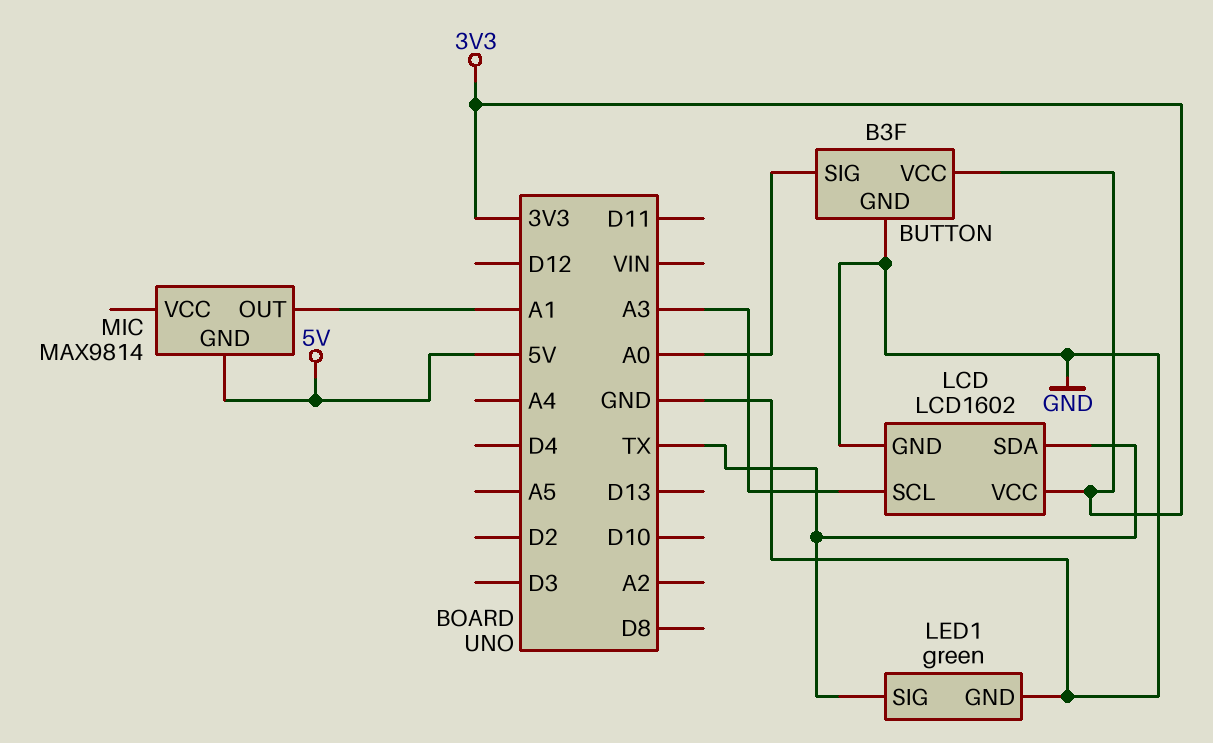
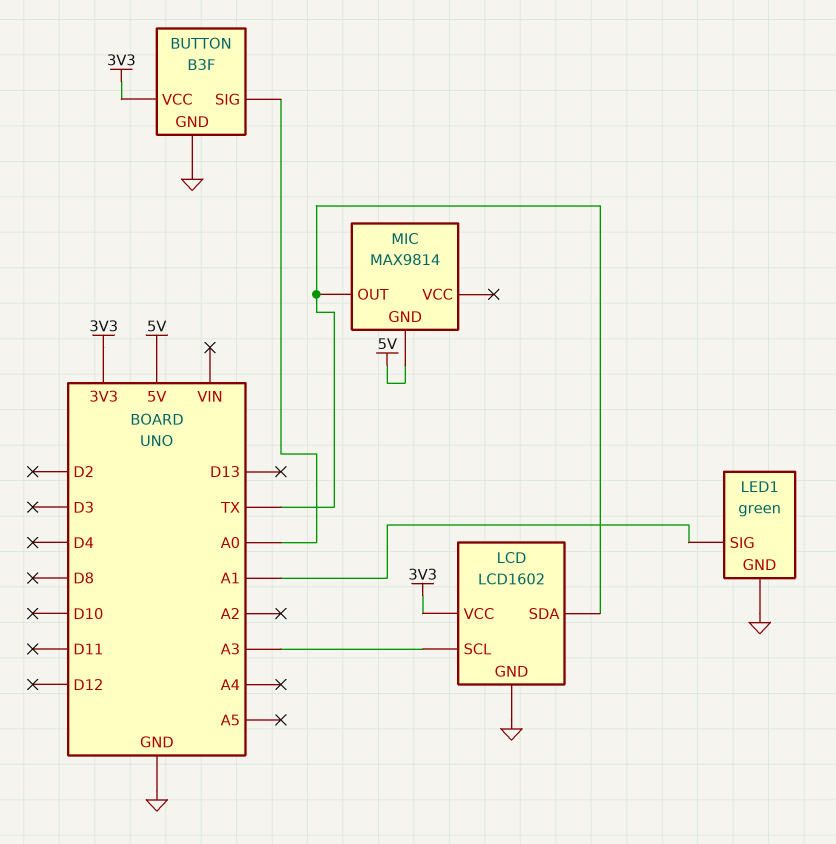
LED1 pin SIG: TX -> A1
MIC pin OUT: A1 -> TX

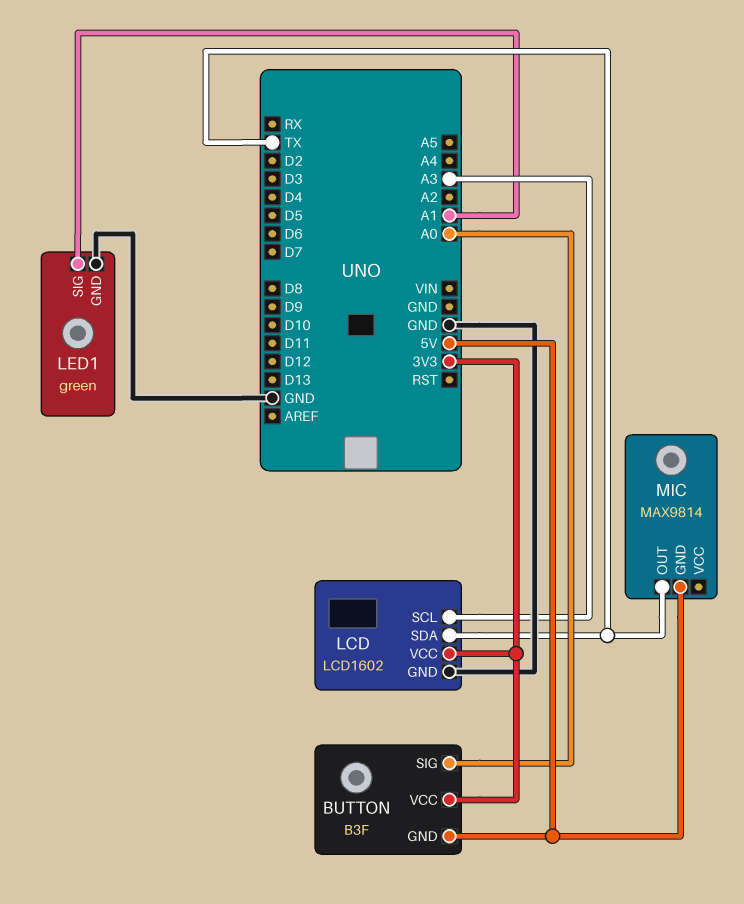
BUTTON pin GND: GND -> 5V

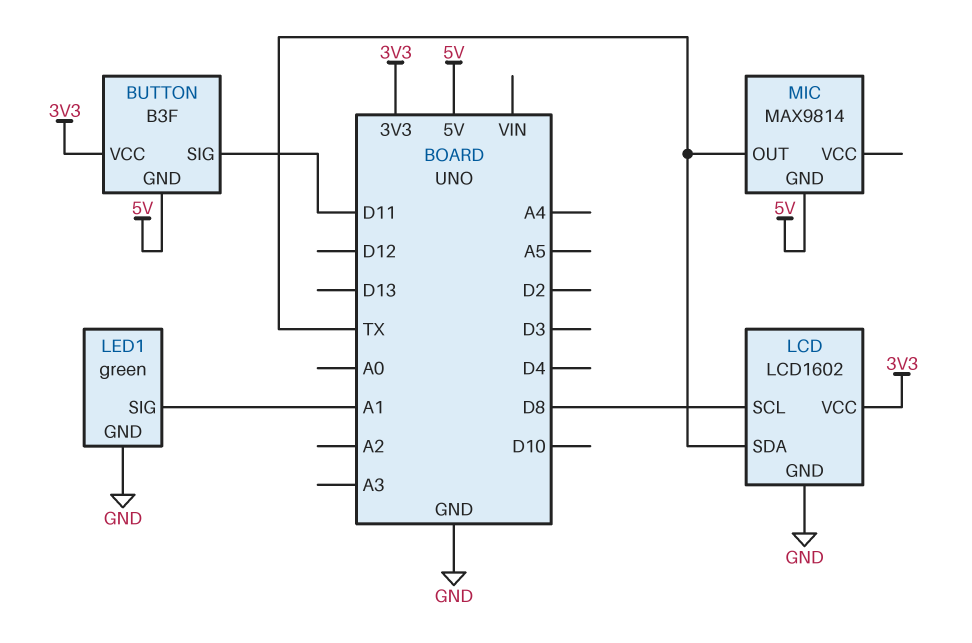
BUTTON pin SIG: A0 -> D11
LCD pin SCL: A3 -> D8

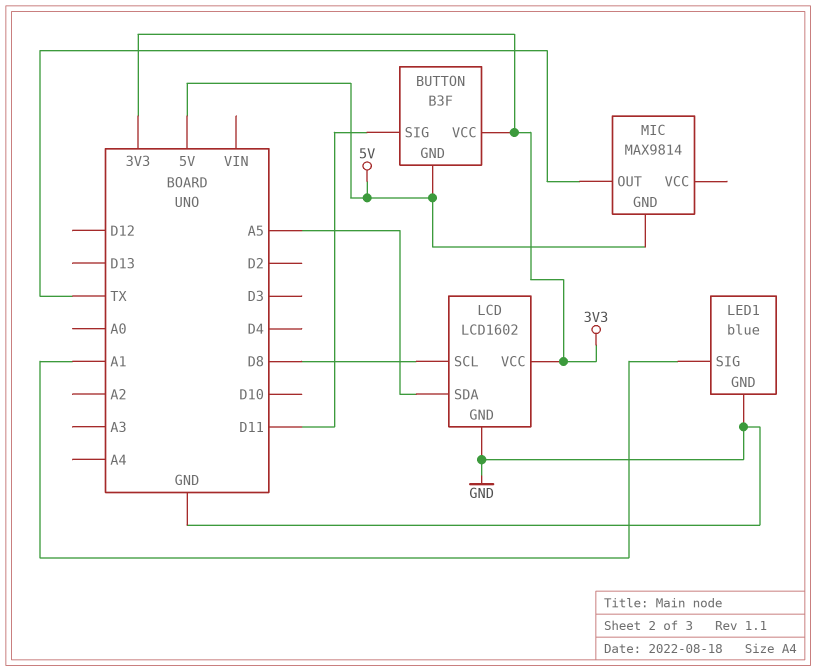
LCD pin SDA: TX -> A5
LED1: green -> blue

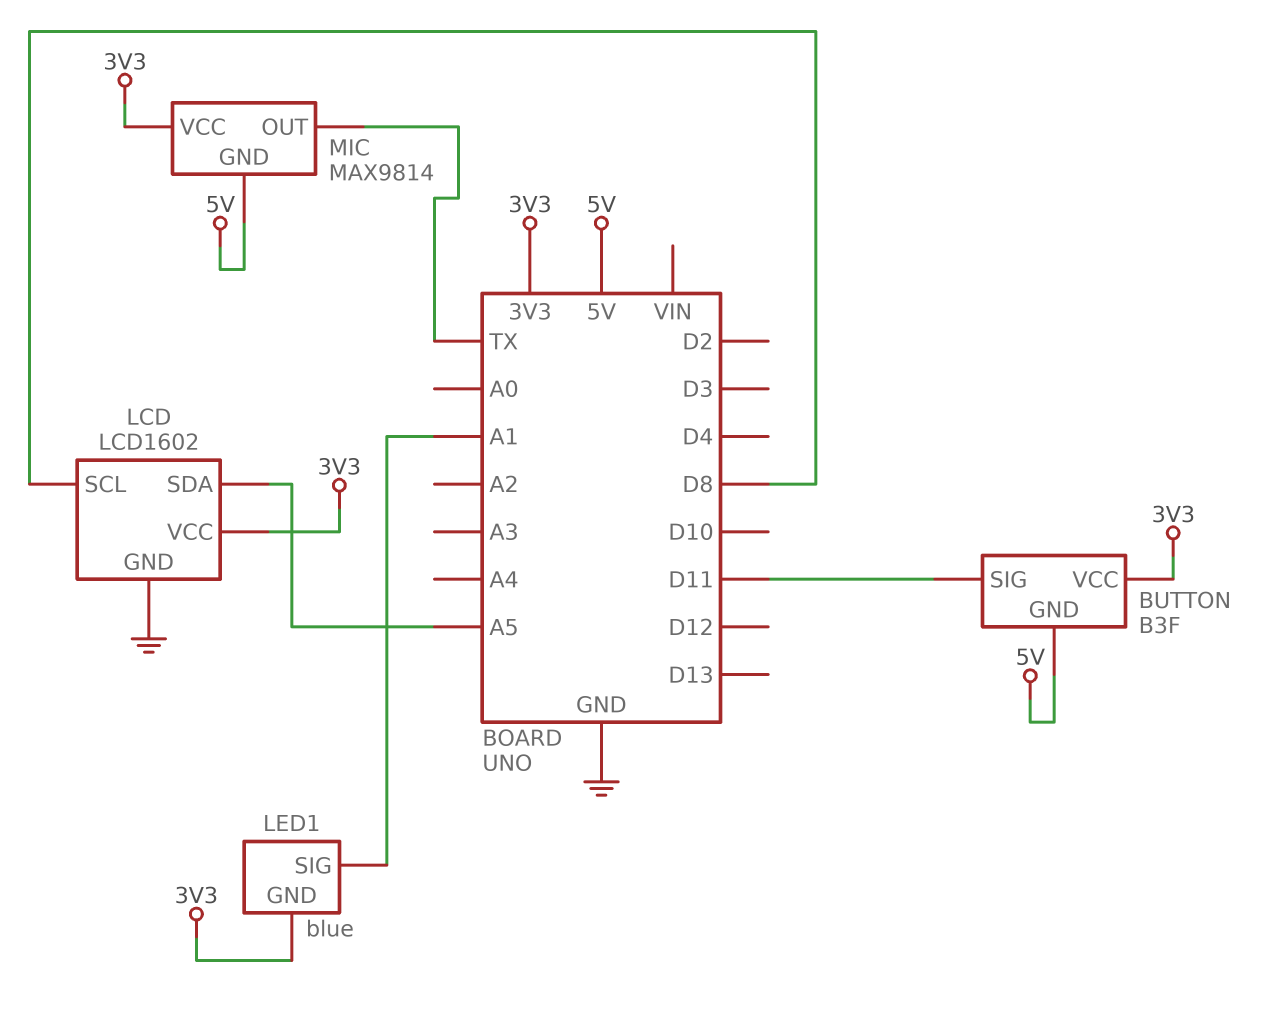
LED1 pin GND: GND -> 3V3
MIC pin VCC: none -> 3V3

